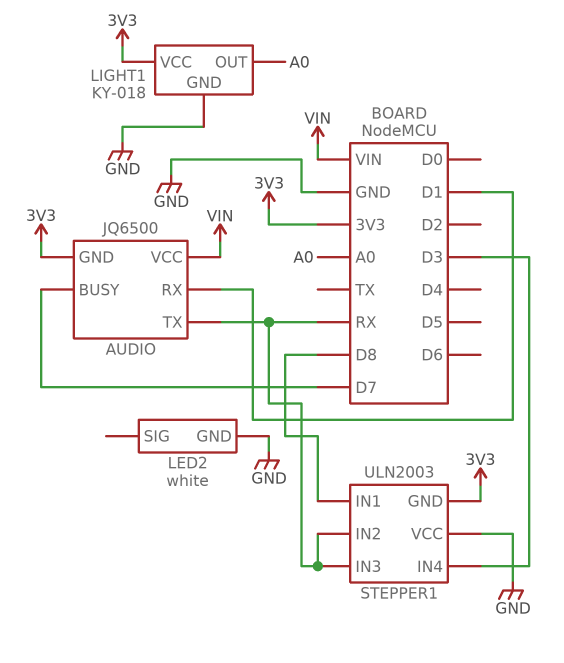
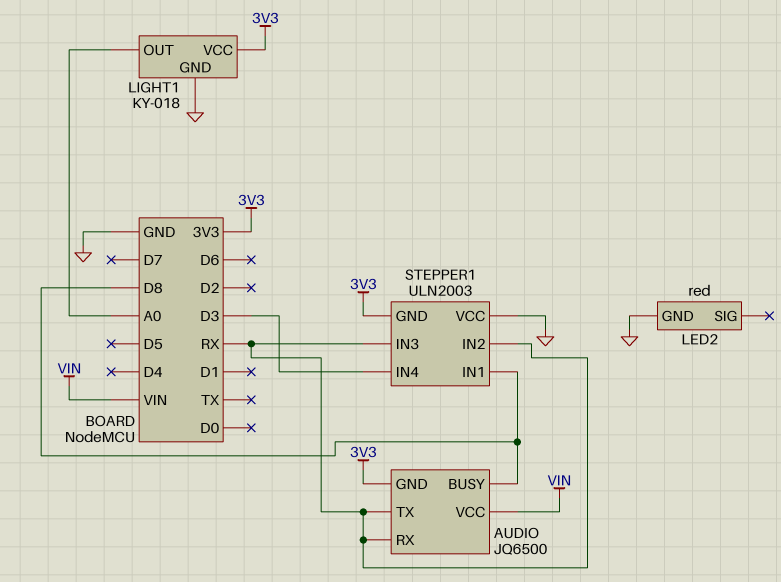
AUDIO pin BUSY: D7 -> D8
AUDIO pin RX: D1 -> RX
LED2: white -> red

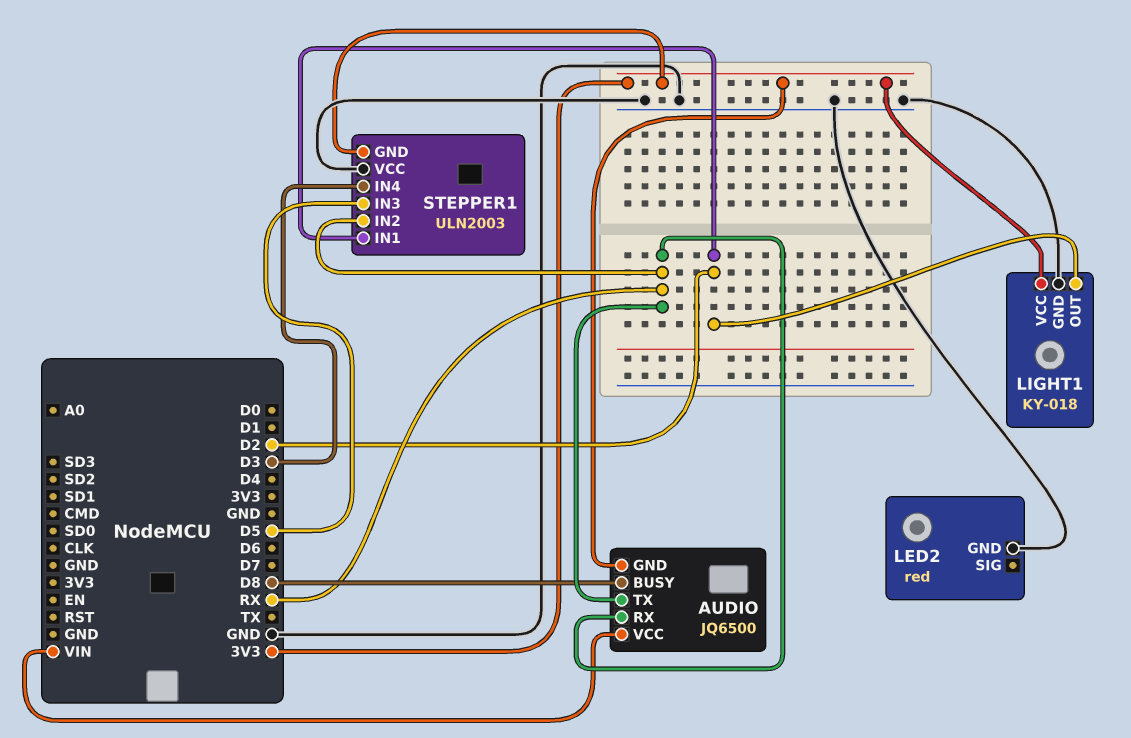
LIGHT1 pin OUT: A0 -> D2
STEPPER1 pin IN1: D8 -> D2
STEPPER1 pin IN3: RX -> D5

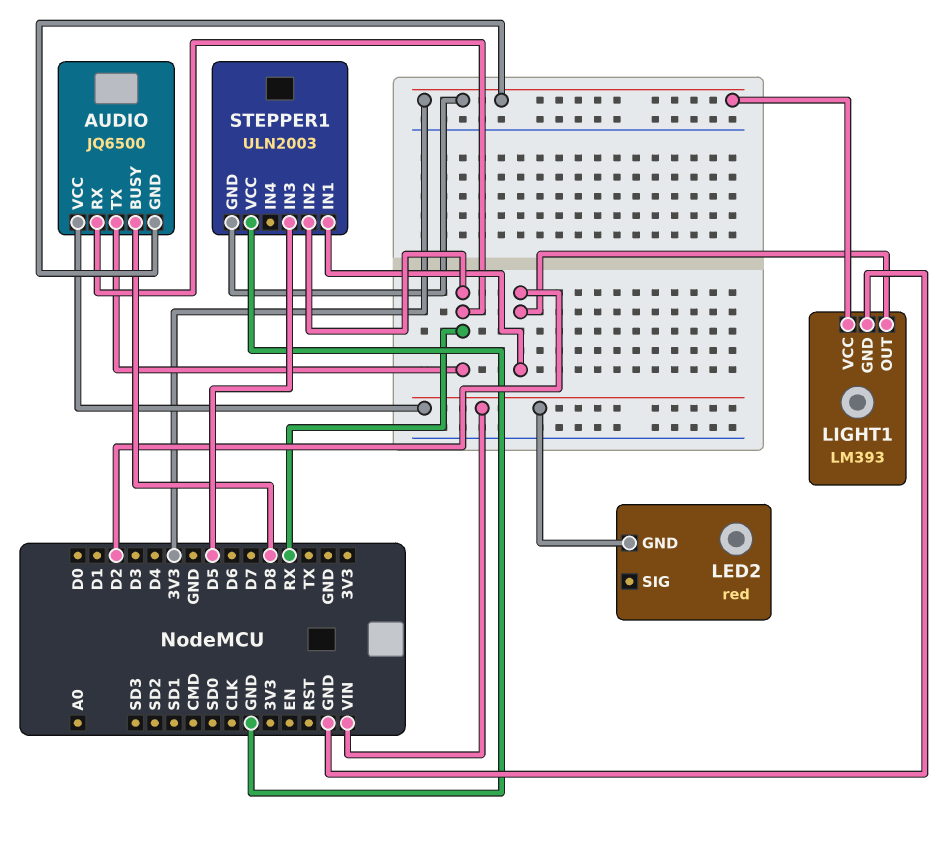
LED2 pin GND: GND -> VIN
LIGHT1: KY-018 -> LM393
STEPPER1 pin IN4: D3 -> none

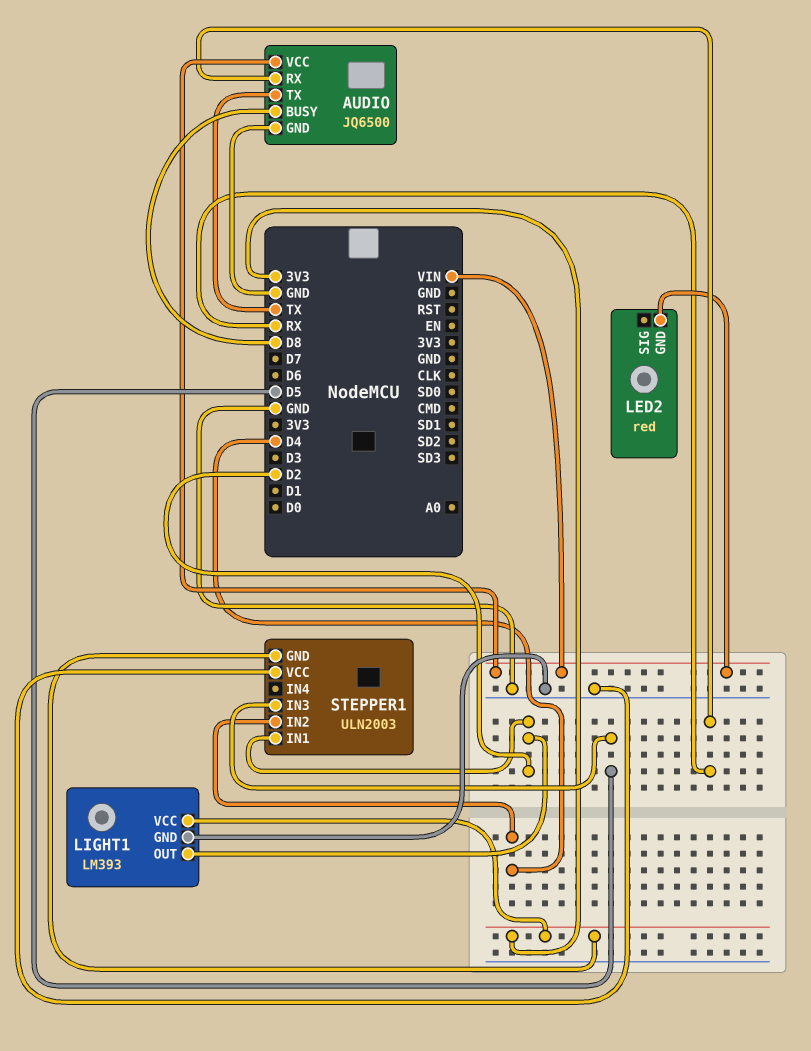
AUDIO pin GND: 3V3 -> GND
AUDIO pin TX: RX -> TX
STEPPER1 pin IN2: RX -> D4

